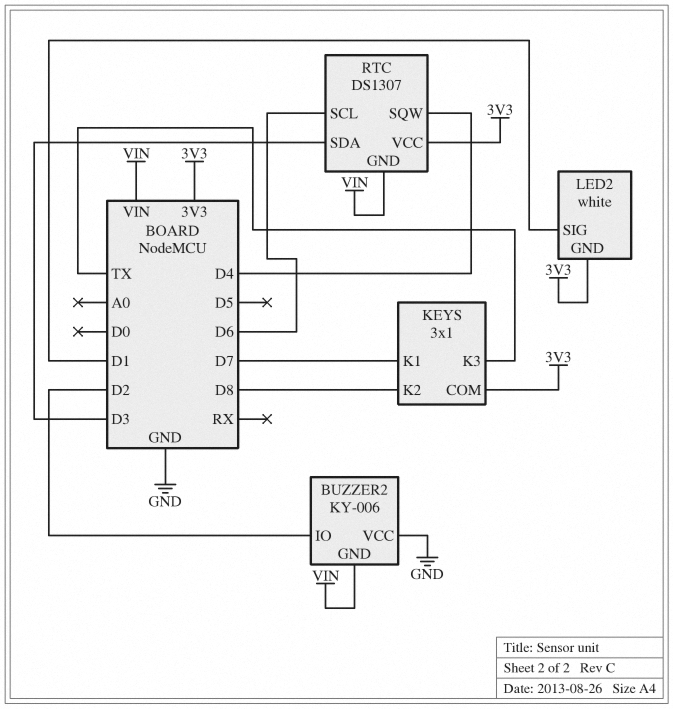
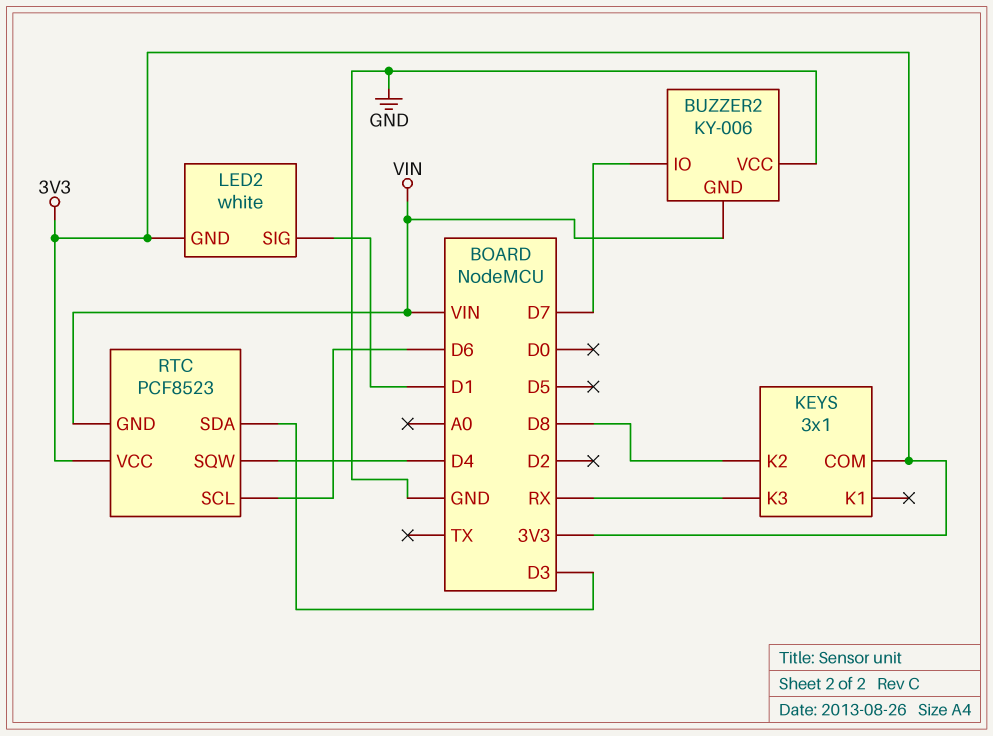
BUZZER2 pin IO: D2 -> D7
KEYS pin K1: D7 -> none
KEYS pin K3: TX -> RX
RTC: DS1307 -> PCF8523

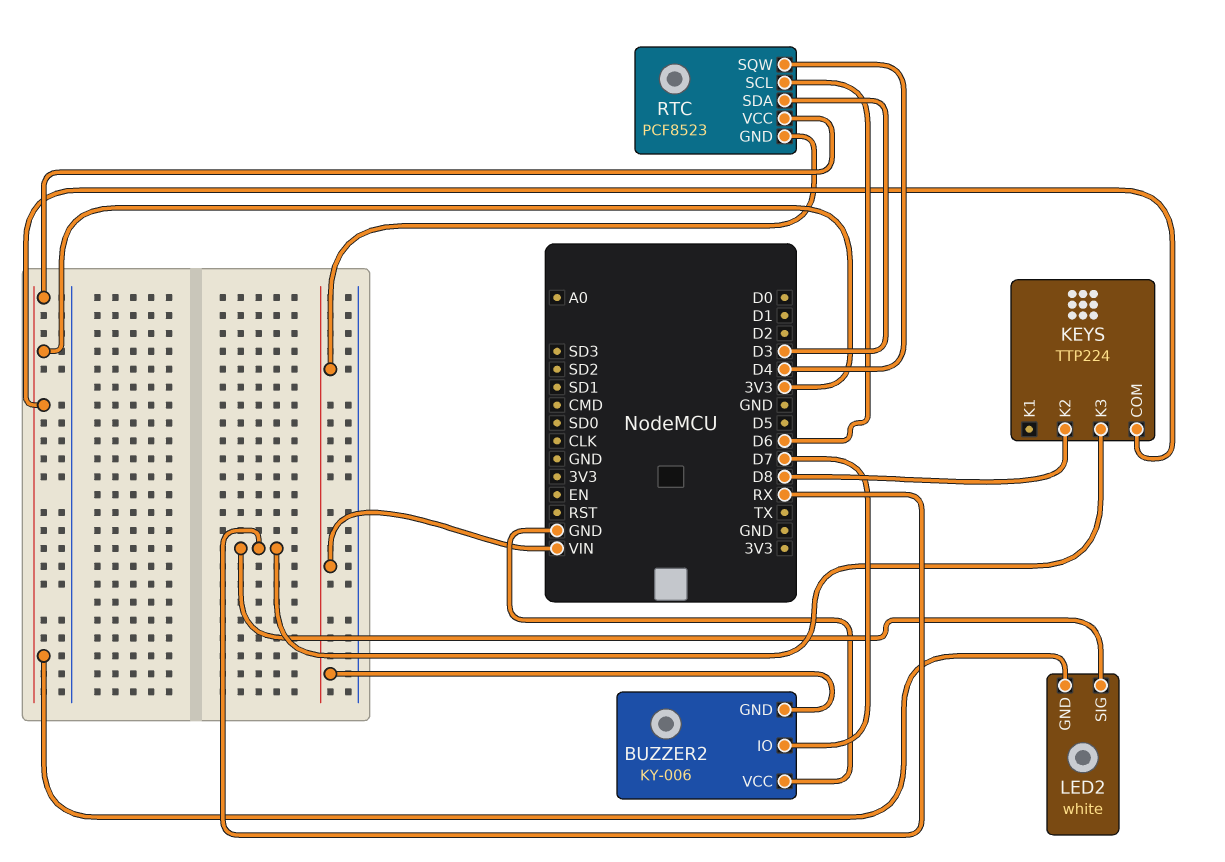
KEYS: 3x1 -> TTP224
LED2 pin SIG: D1 -> RX

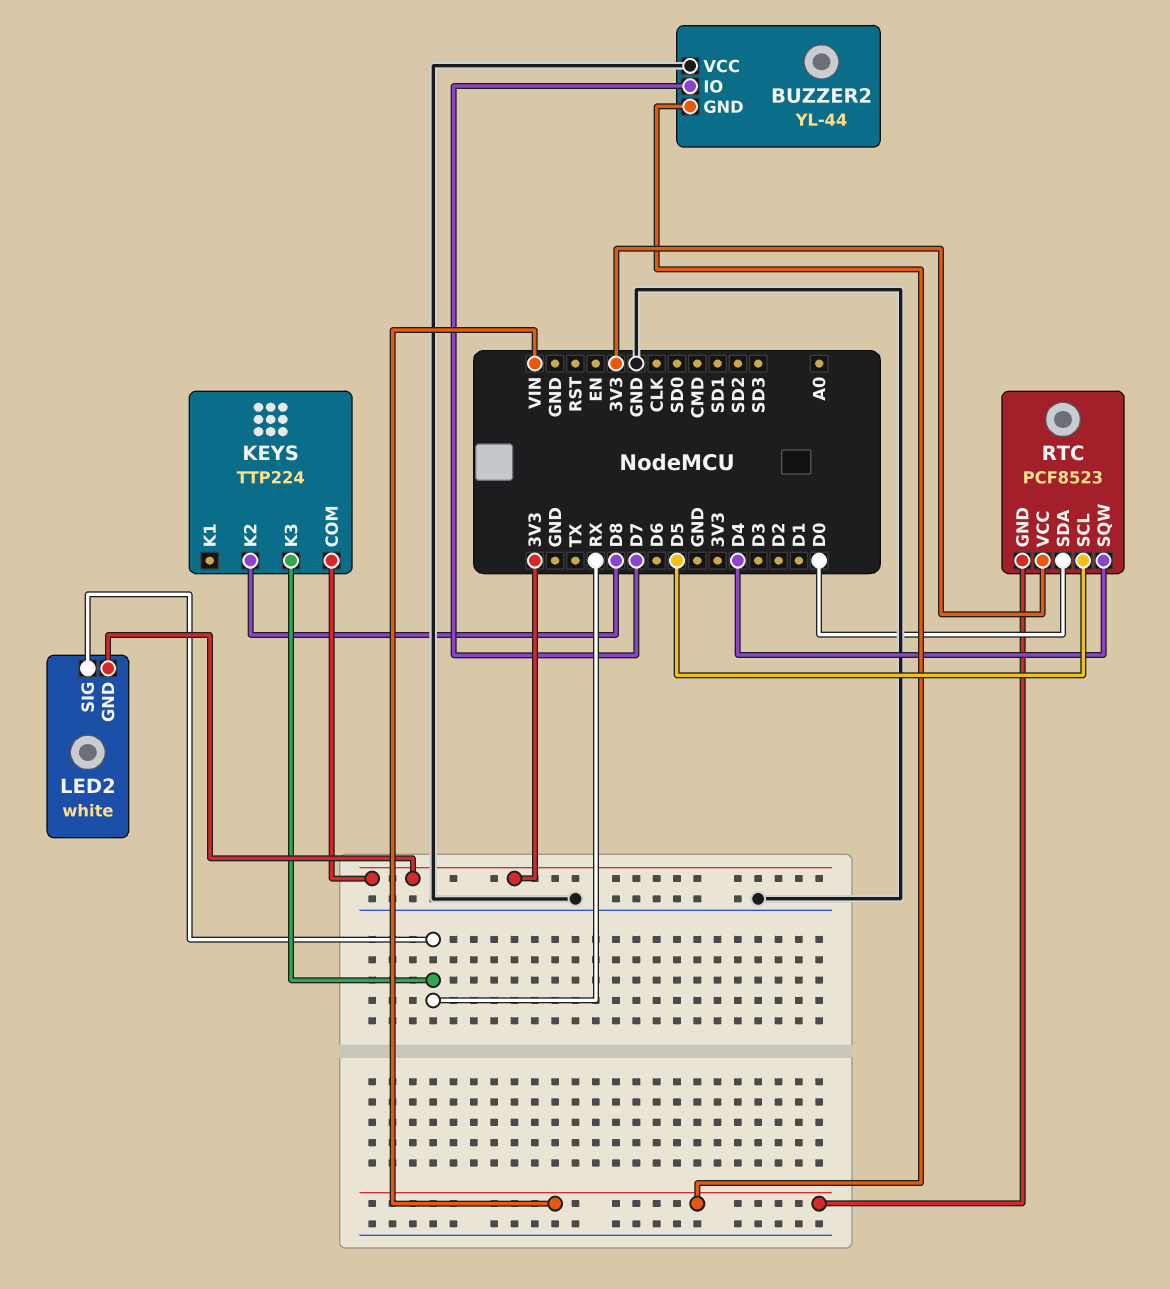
BUZZER2: KY-006 -> YL-44
RTC pin SCL: D6 -> D5
RTC pin SDA: D3 -> D0

